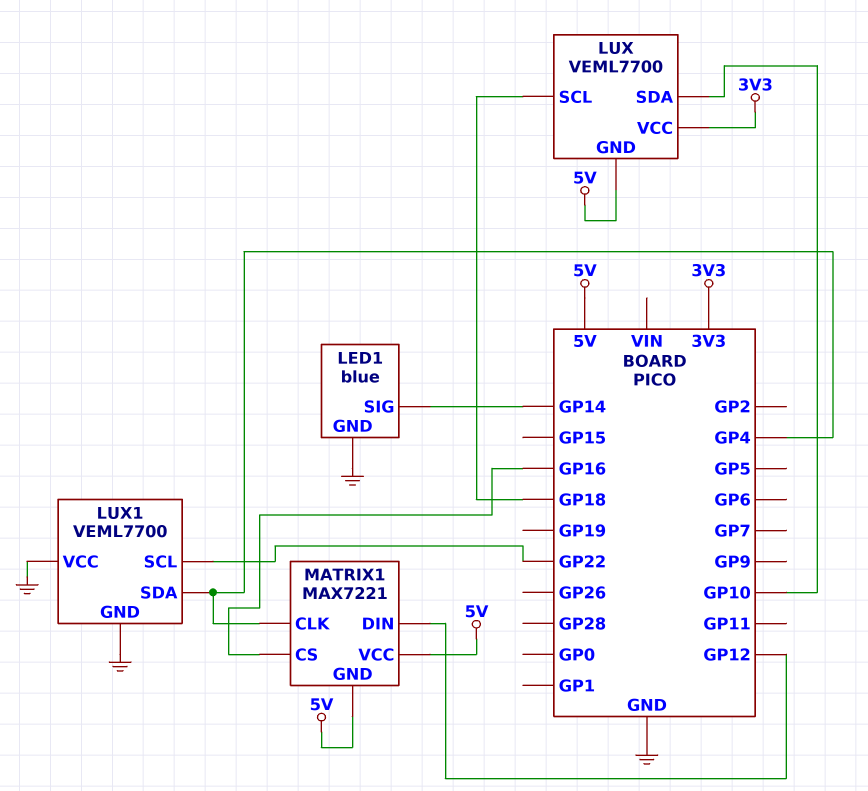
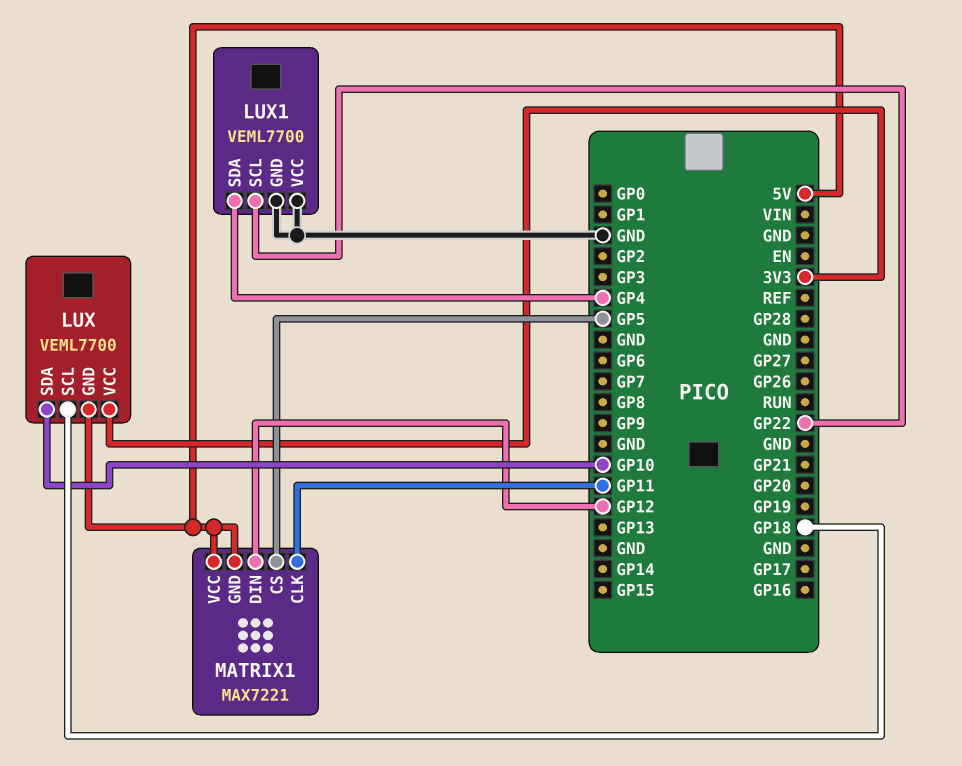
LED1: blue -> none
LED1 pin GND: GND -> none
LED1 pin SIG: GP14 -> none
MATRIX1 pin CLK: GP4 -> GP11
MATRIX1 pin CS: GP16 -> GP5

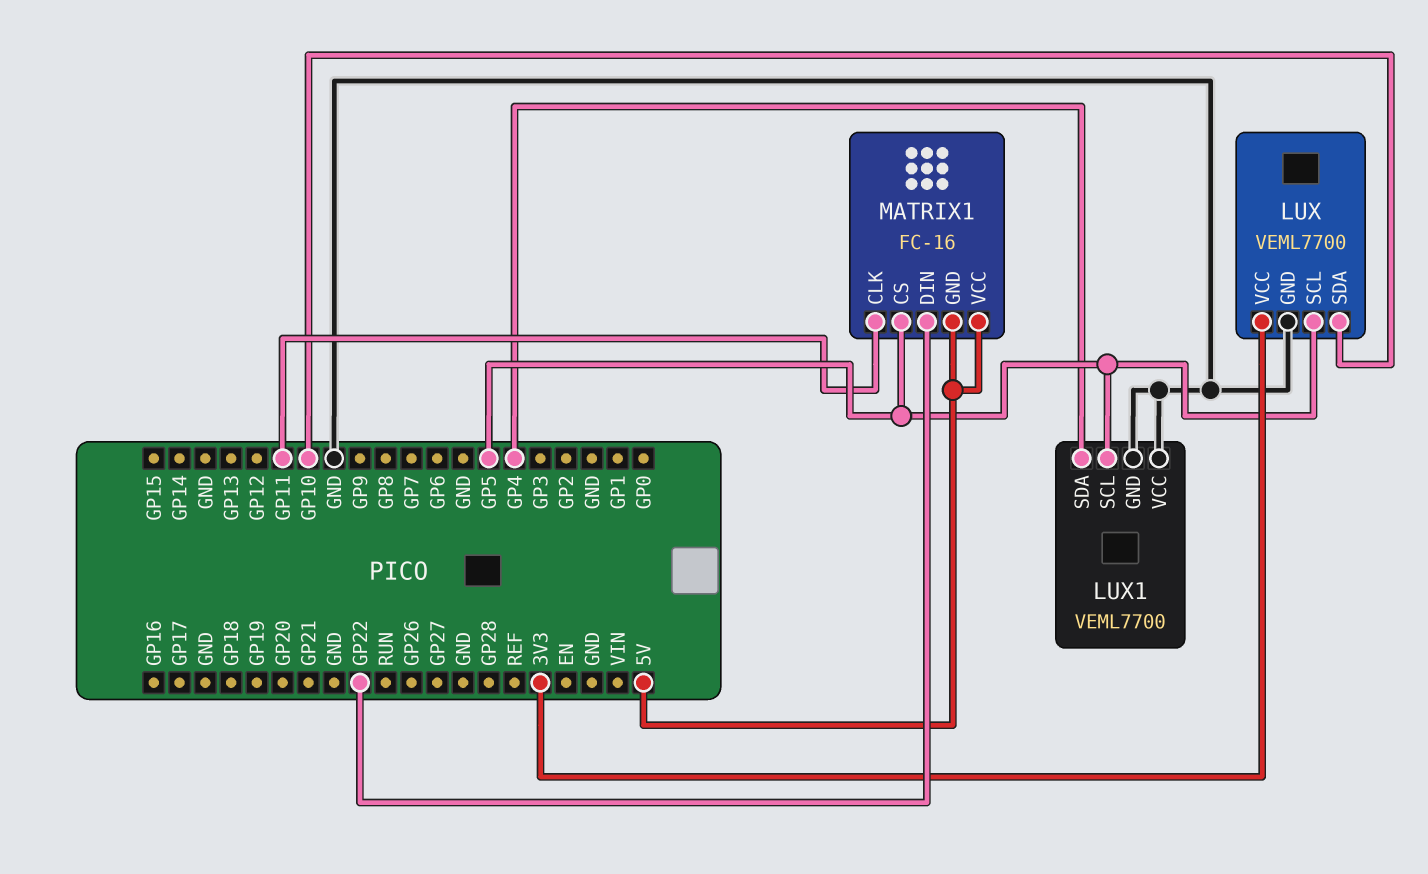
LUX pin GND: 5V -> GND
LUX pin SCL: GP18 -> GP5
LUX1 pin SCL: GP22 -> GP5
MATRIX1: MAX7221 -> FC-16
MATRIX1 pin DIN: GP12 -> GP22

